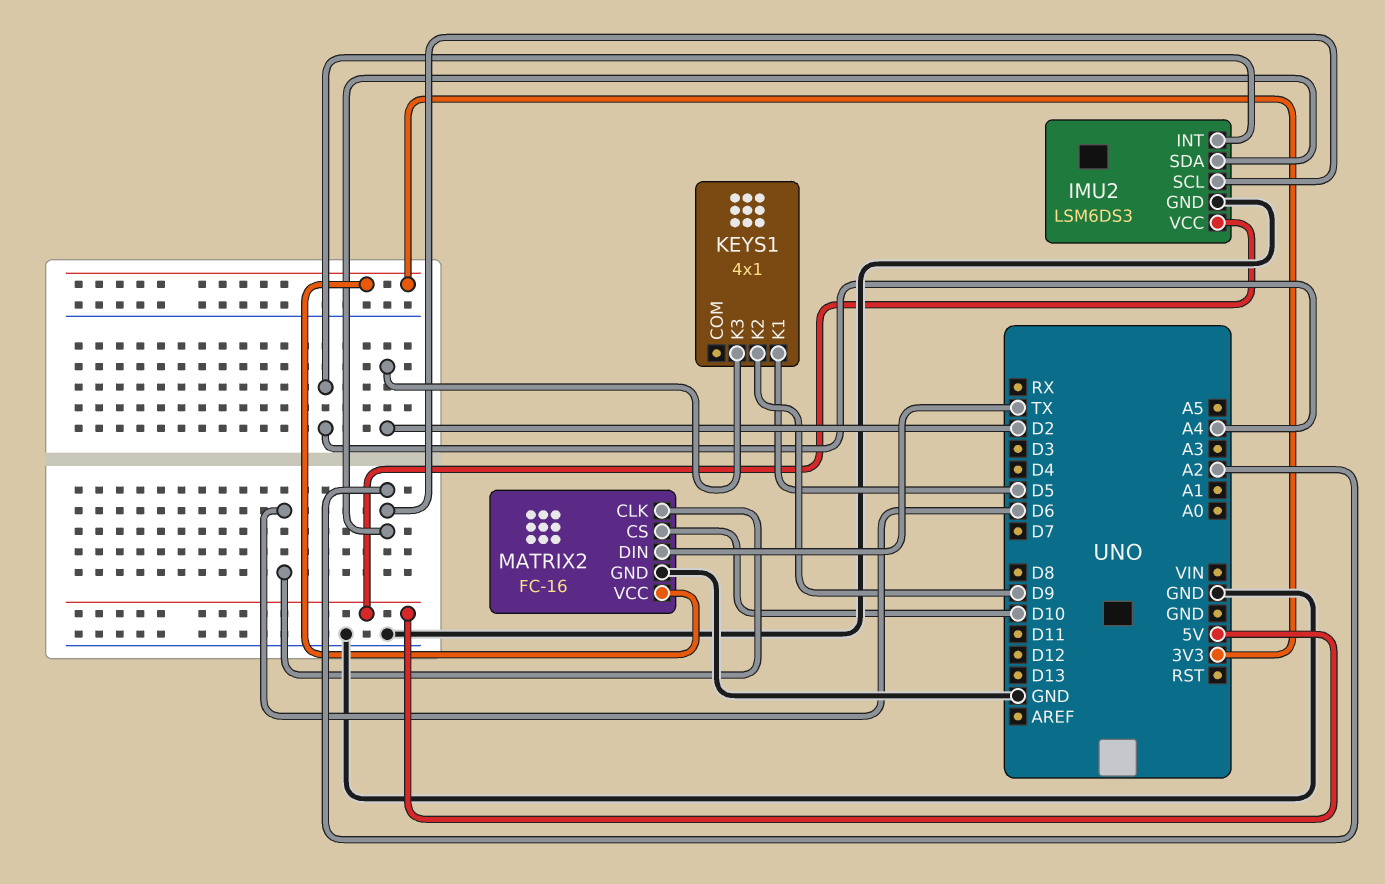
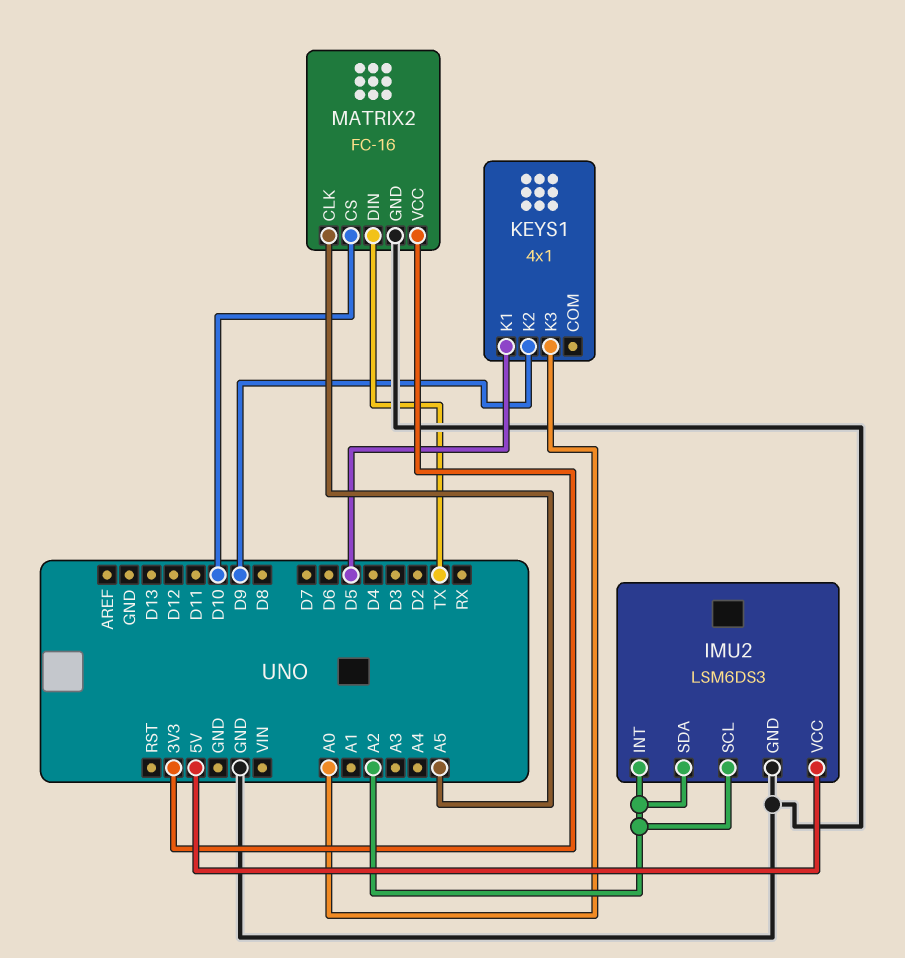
IMU2 pin INT: A4 -> A2
KEYS1 pin K3: D2 -> A0
MATRIX2 pin CLK: D6 -> A5

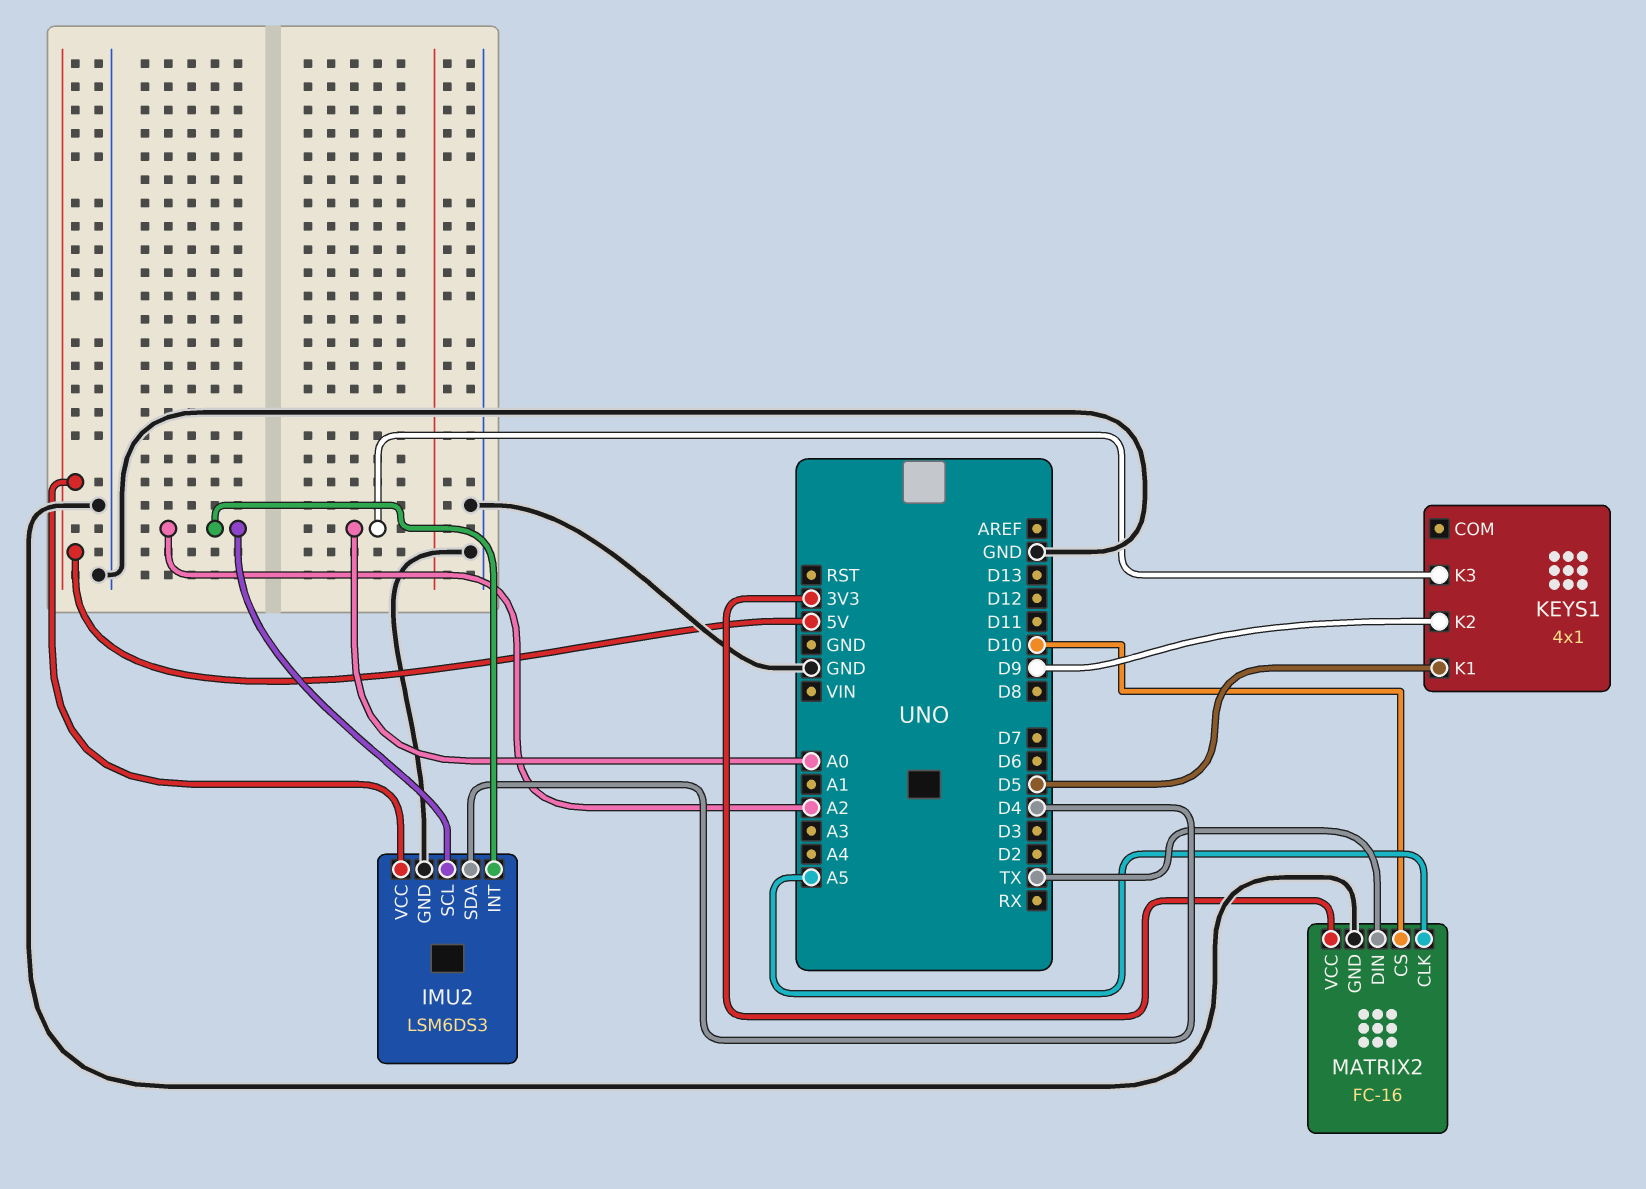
IMU2 pin SDA: A2 -> D4

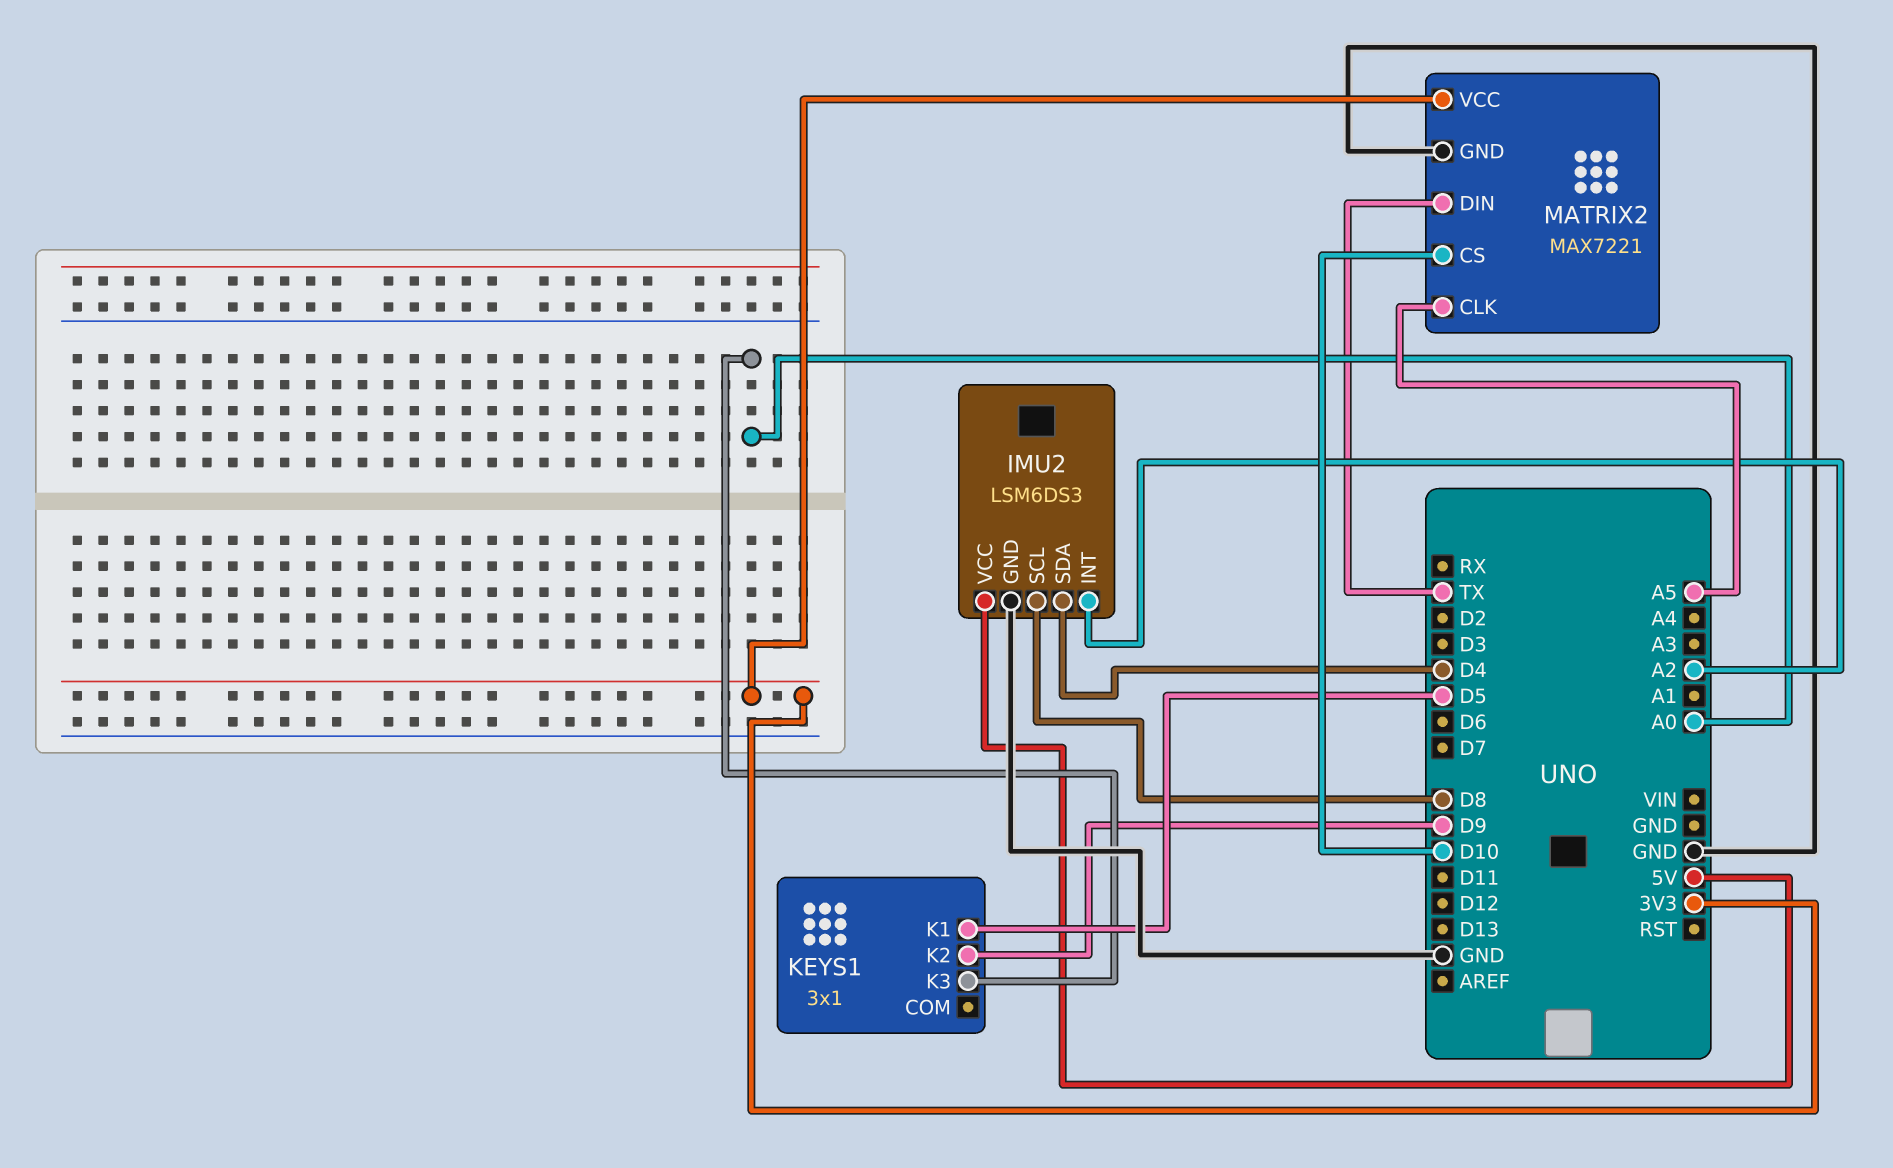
IMU2 pin SCL: A2 -> D8
KEYS1: 4x1 -> 3x1
MATRIX2: FC-16 -> MAX7221

